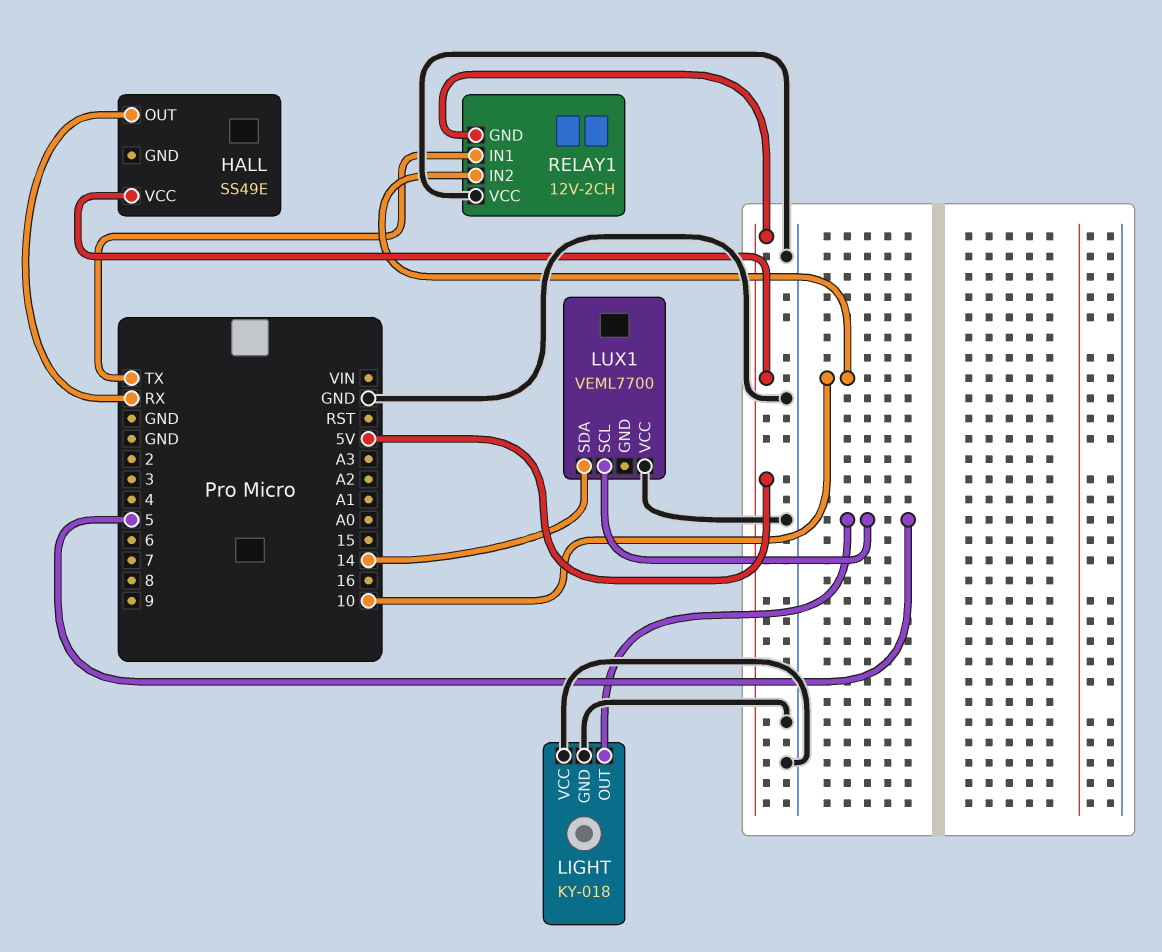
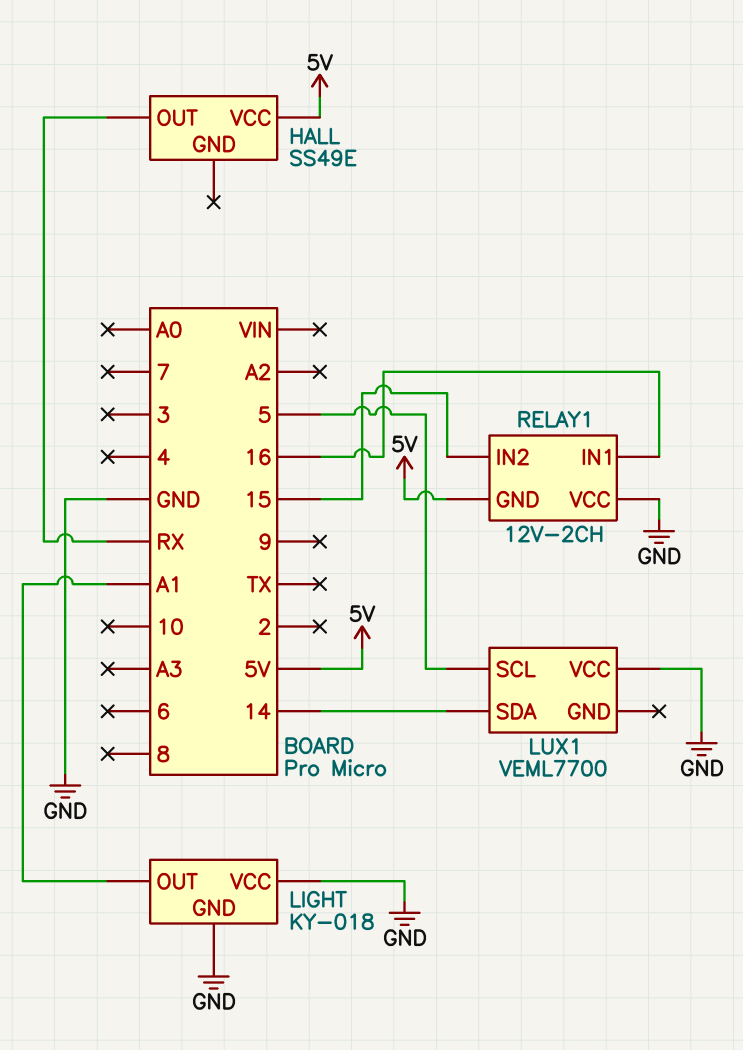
LIGHT pin OUT: 5 -> A1
RELAY1 pin IN1: TX -> 16
RELAY1 pin IN2: 10 -> 15

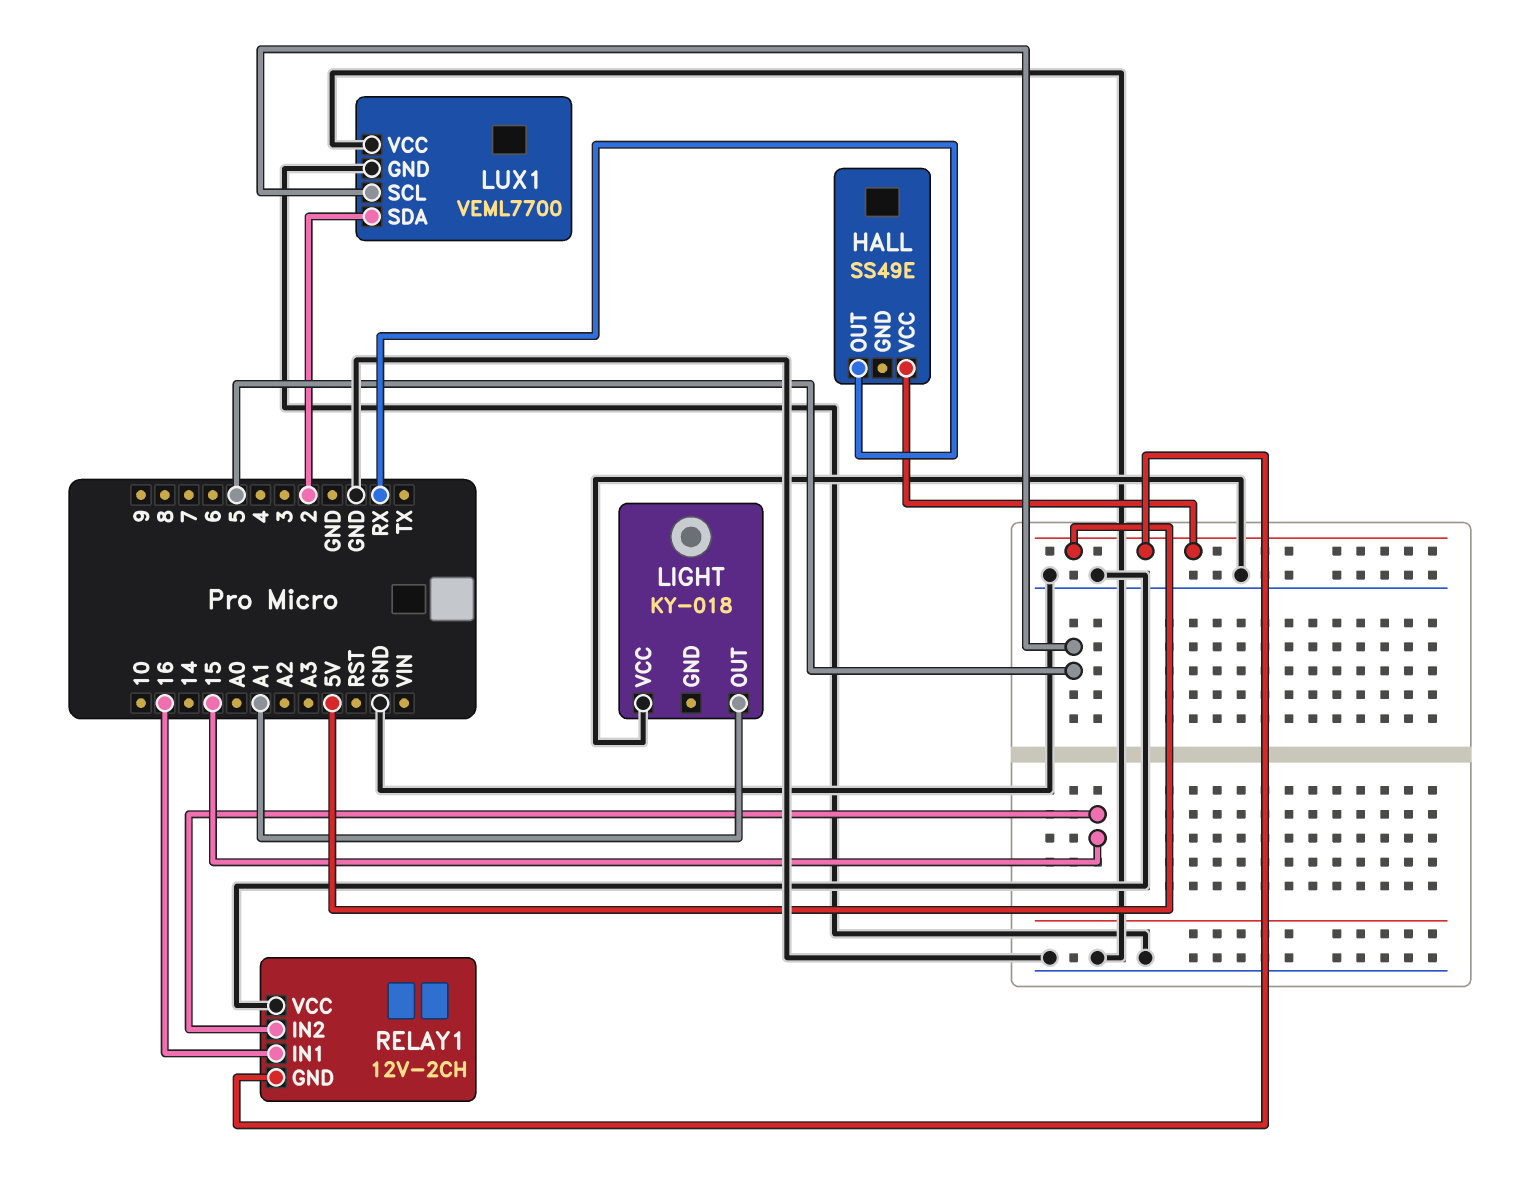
LIGHT pin GND: GND -> none
LUX1 pin GND: none -> GND
LUX1 pin SDA: 14 -> 2

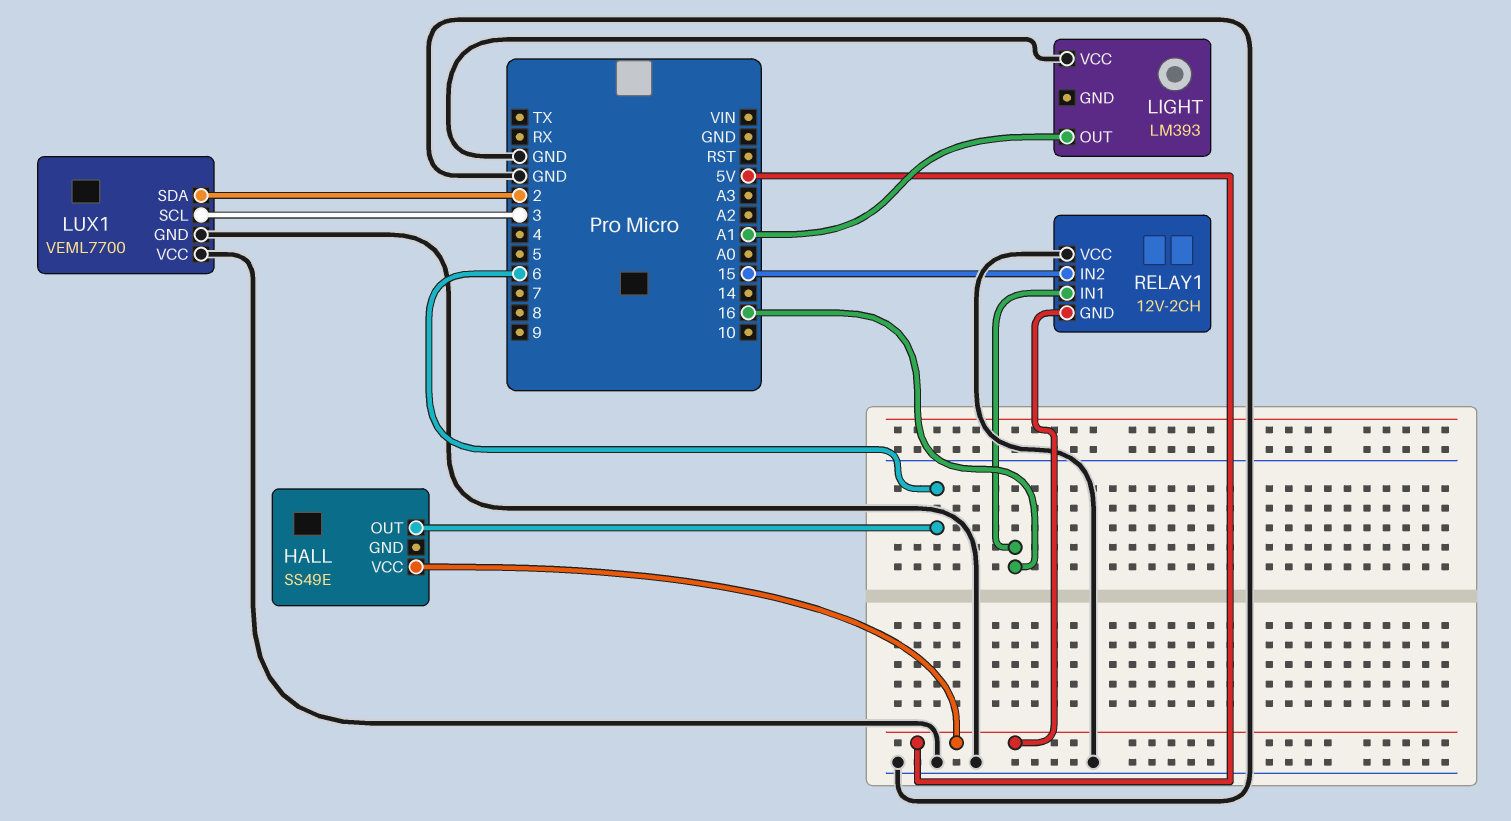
HALL pin OUT: RX -> 6
LIGHT: KY-018 -> LM393
LUX1 pin SCL: 5 -> 3

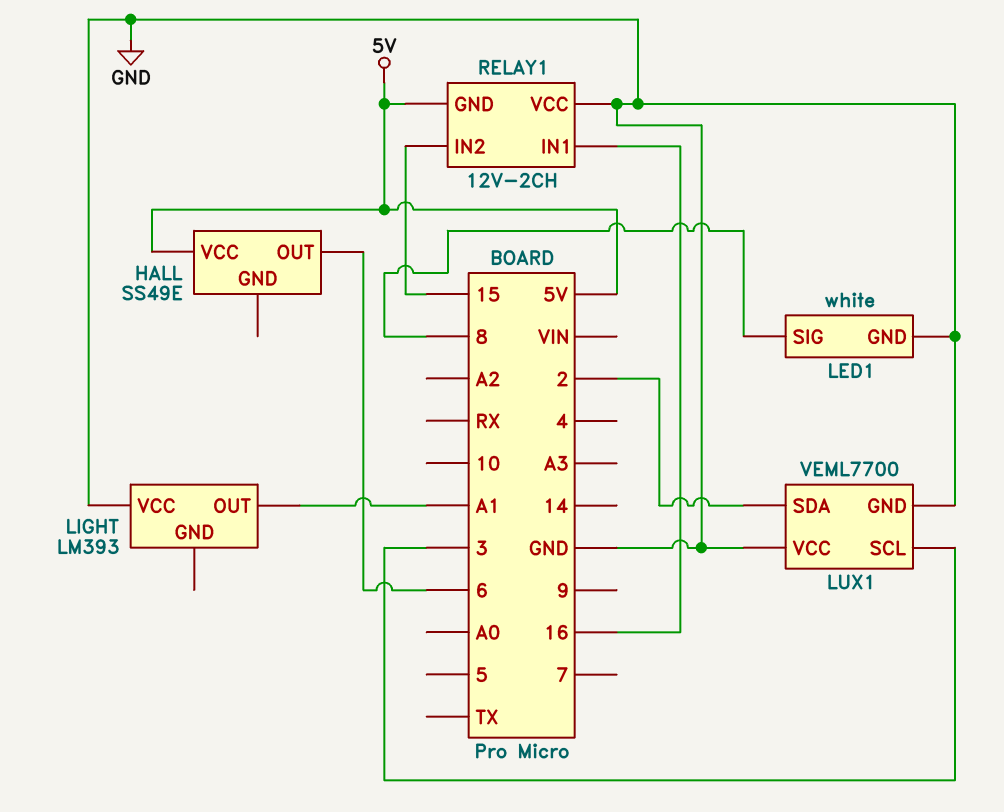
LED1: none -> white
LED1 pin GND: none -> GND
LED1 pin SIG: none -> 8

